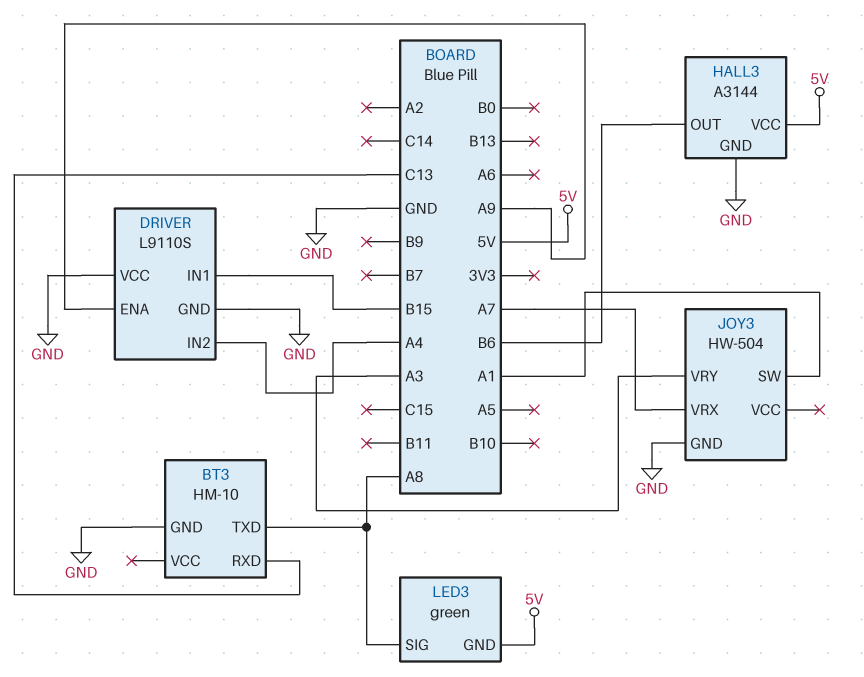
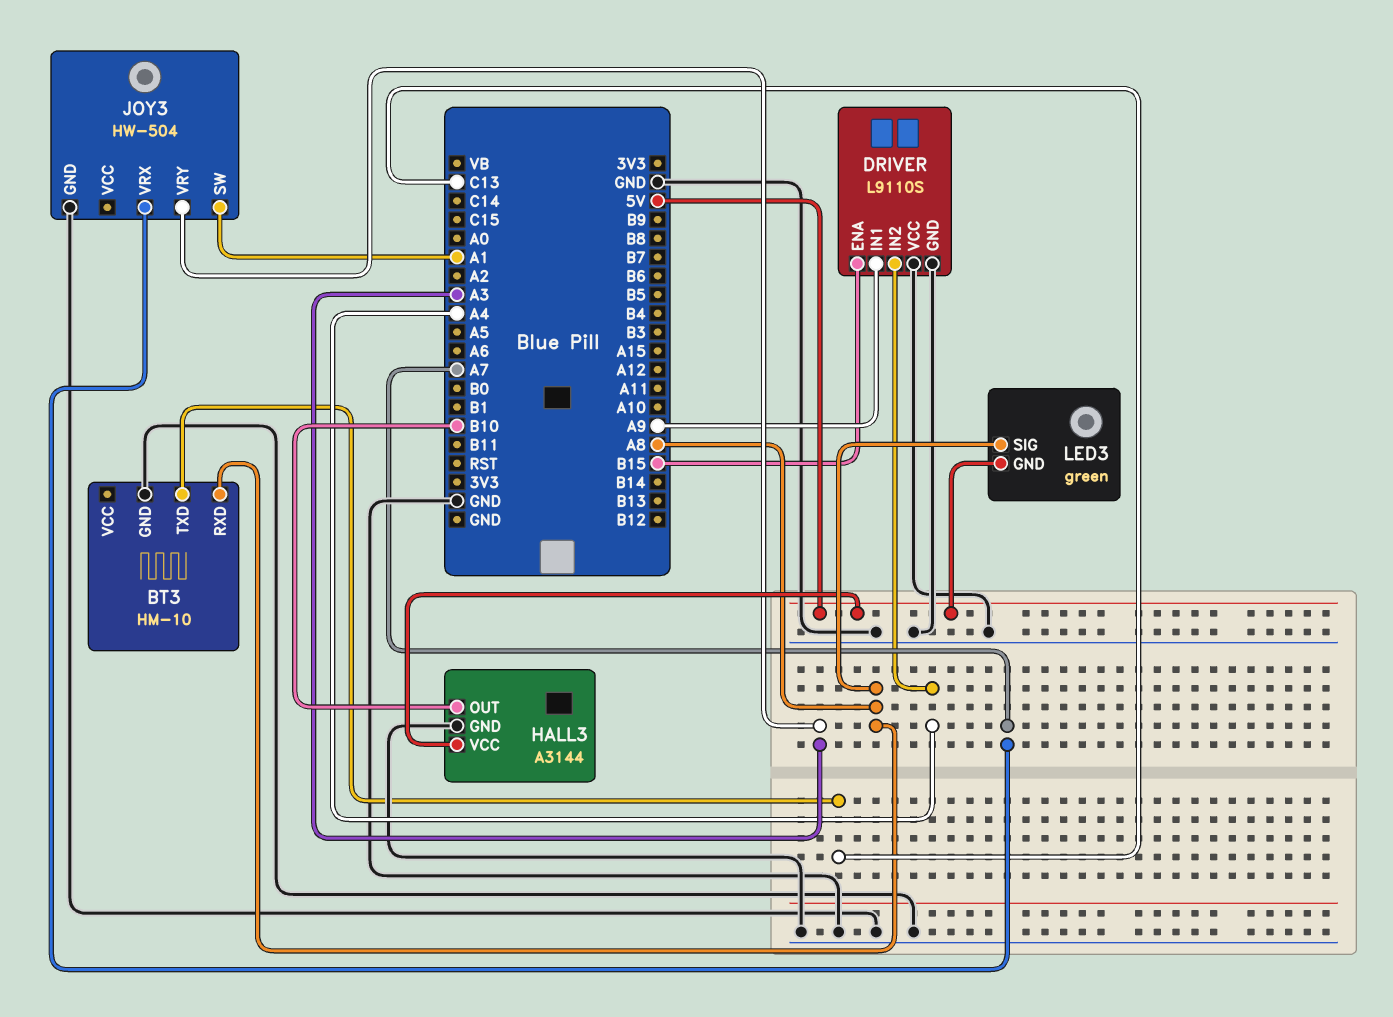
BT3 pin RXD: C13 -> A8
BT3 pin TXD: A8 -> C13
DRIVER pin ENA: A9 -> B15
DRIVER pin IN1: B15 -> A9
HALL3 pin OUT: B6 -> B10

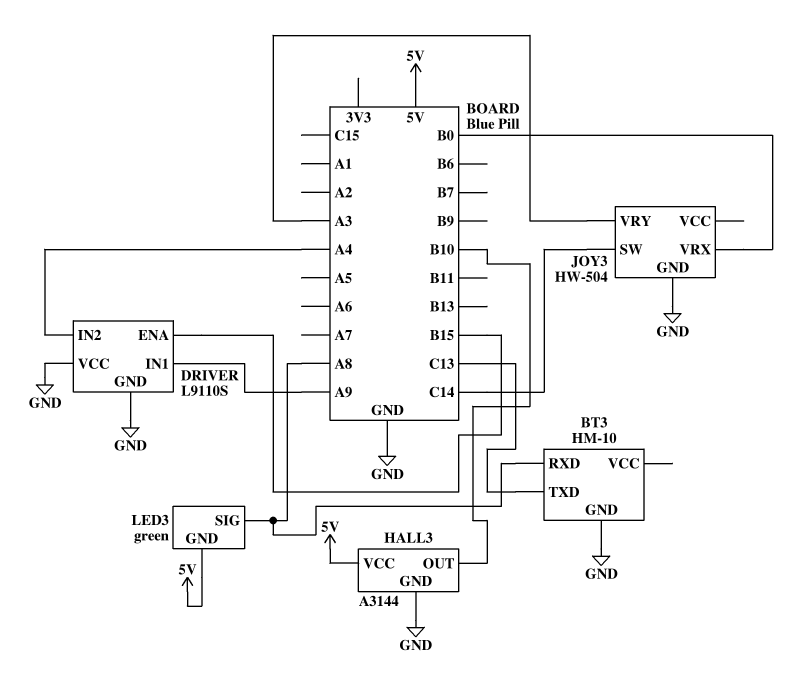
JOY3 pin SW: A1 -> C14
JOY3 pin VRX: A7 -> B0

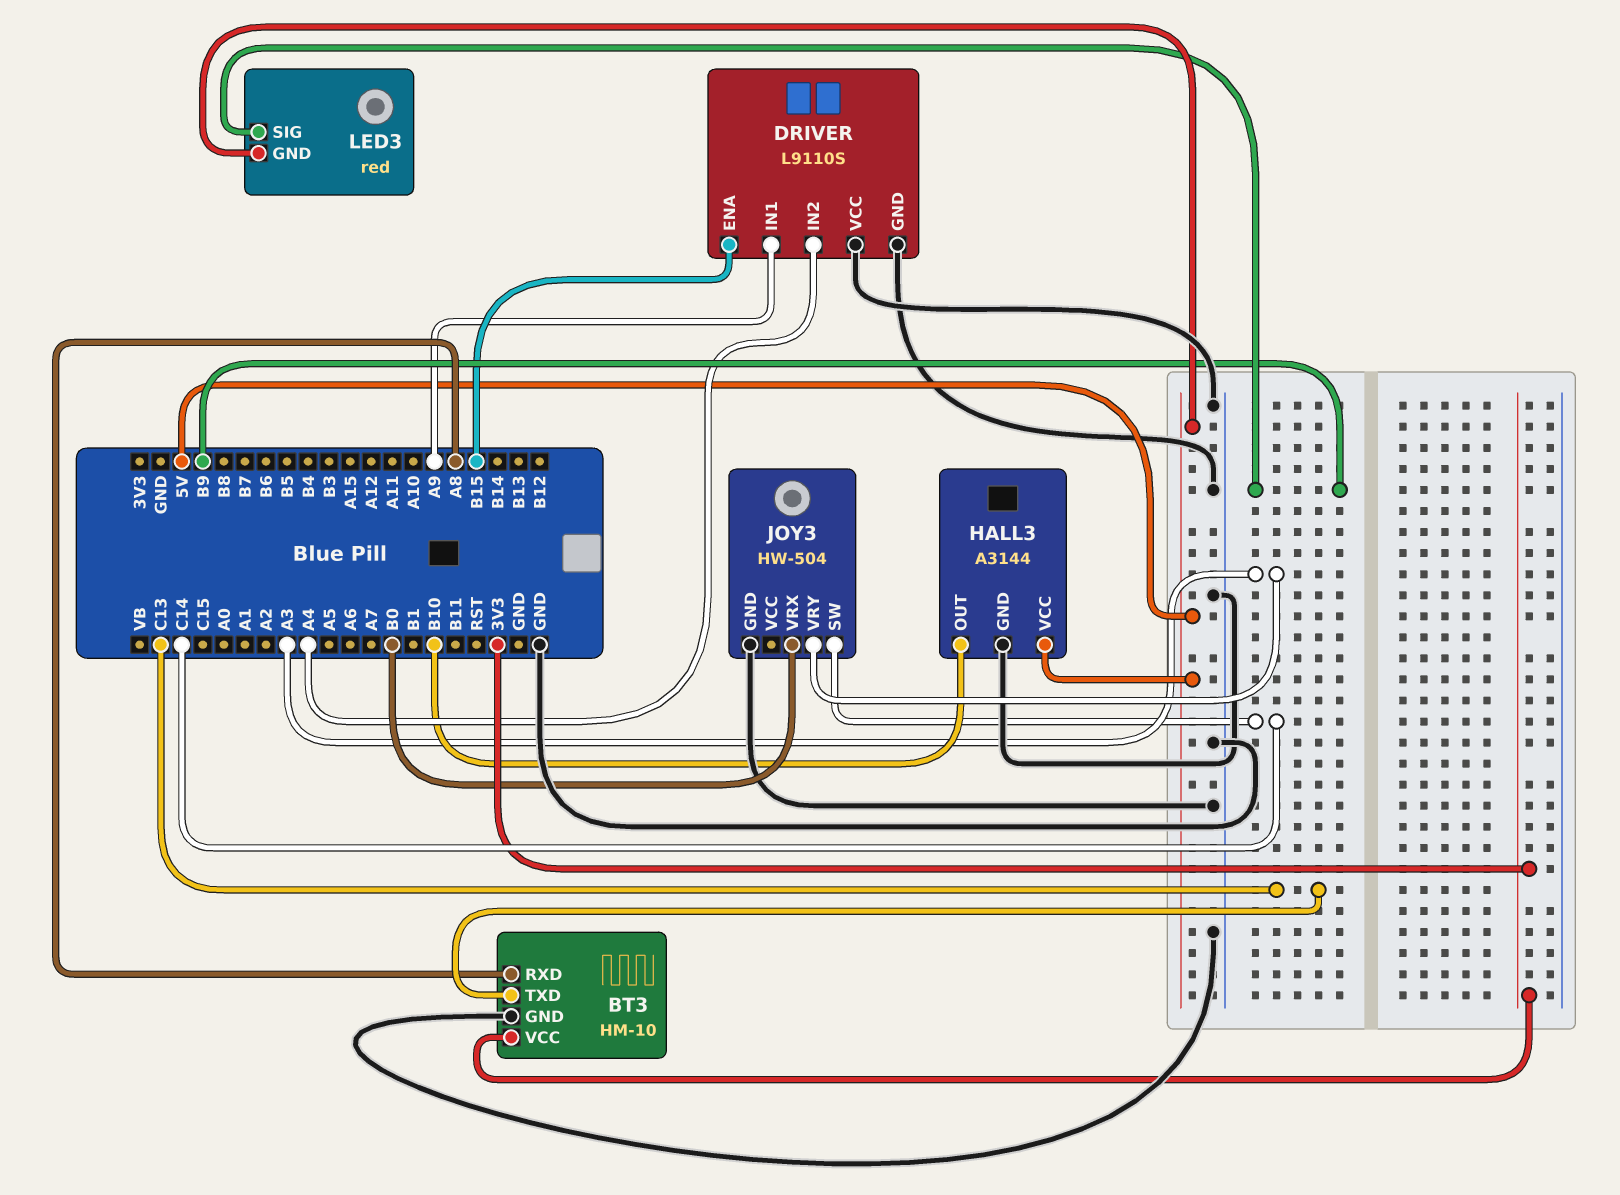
BT3 pin VCC: none -> 3V3
LED3: green -> red
LED3 pin SIG: A8 -> B9

